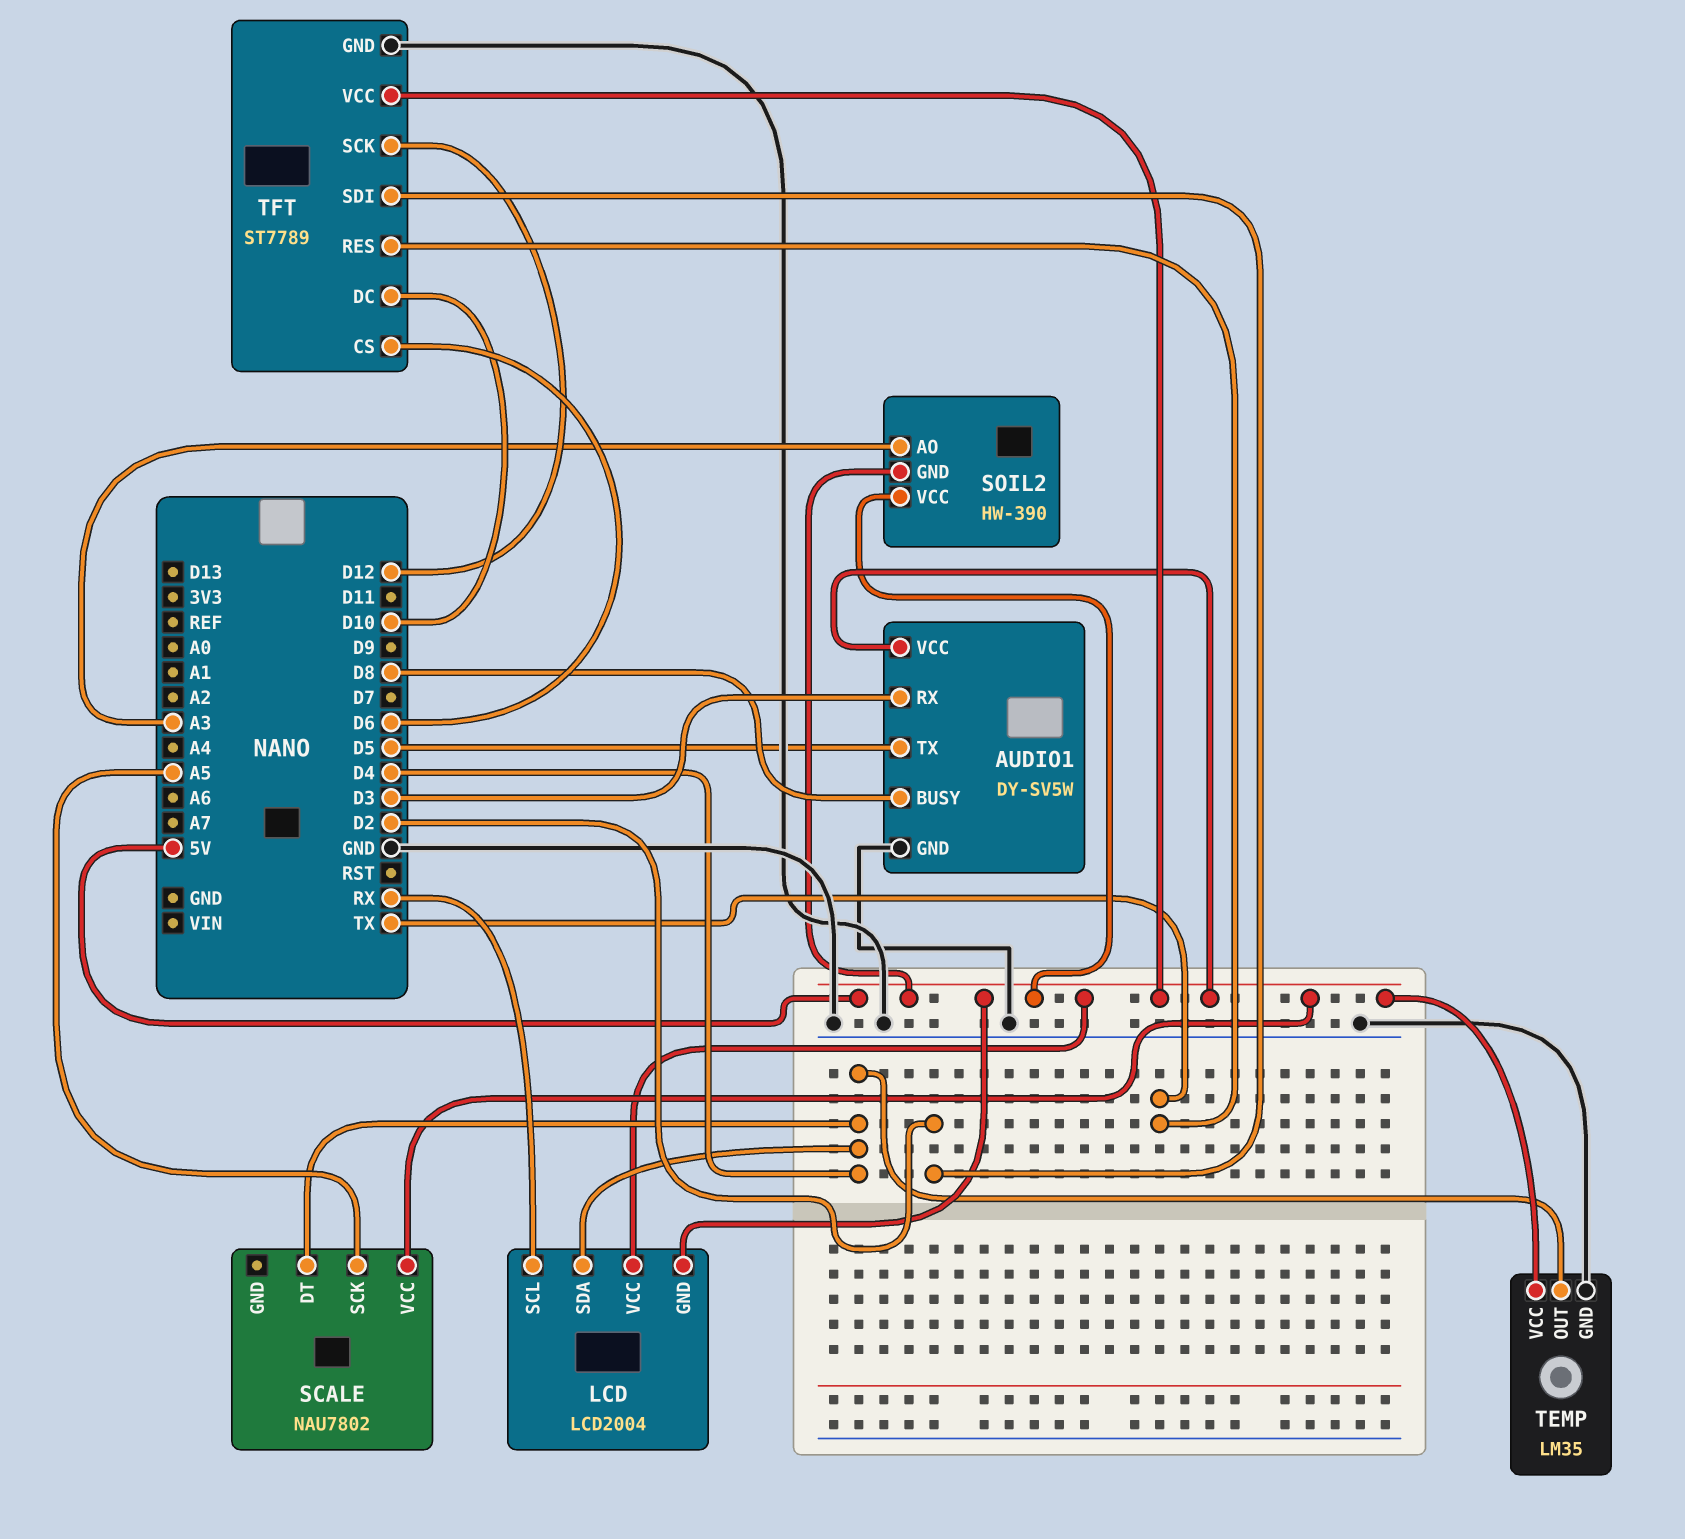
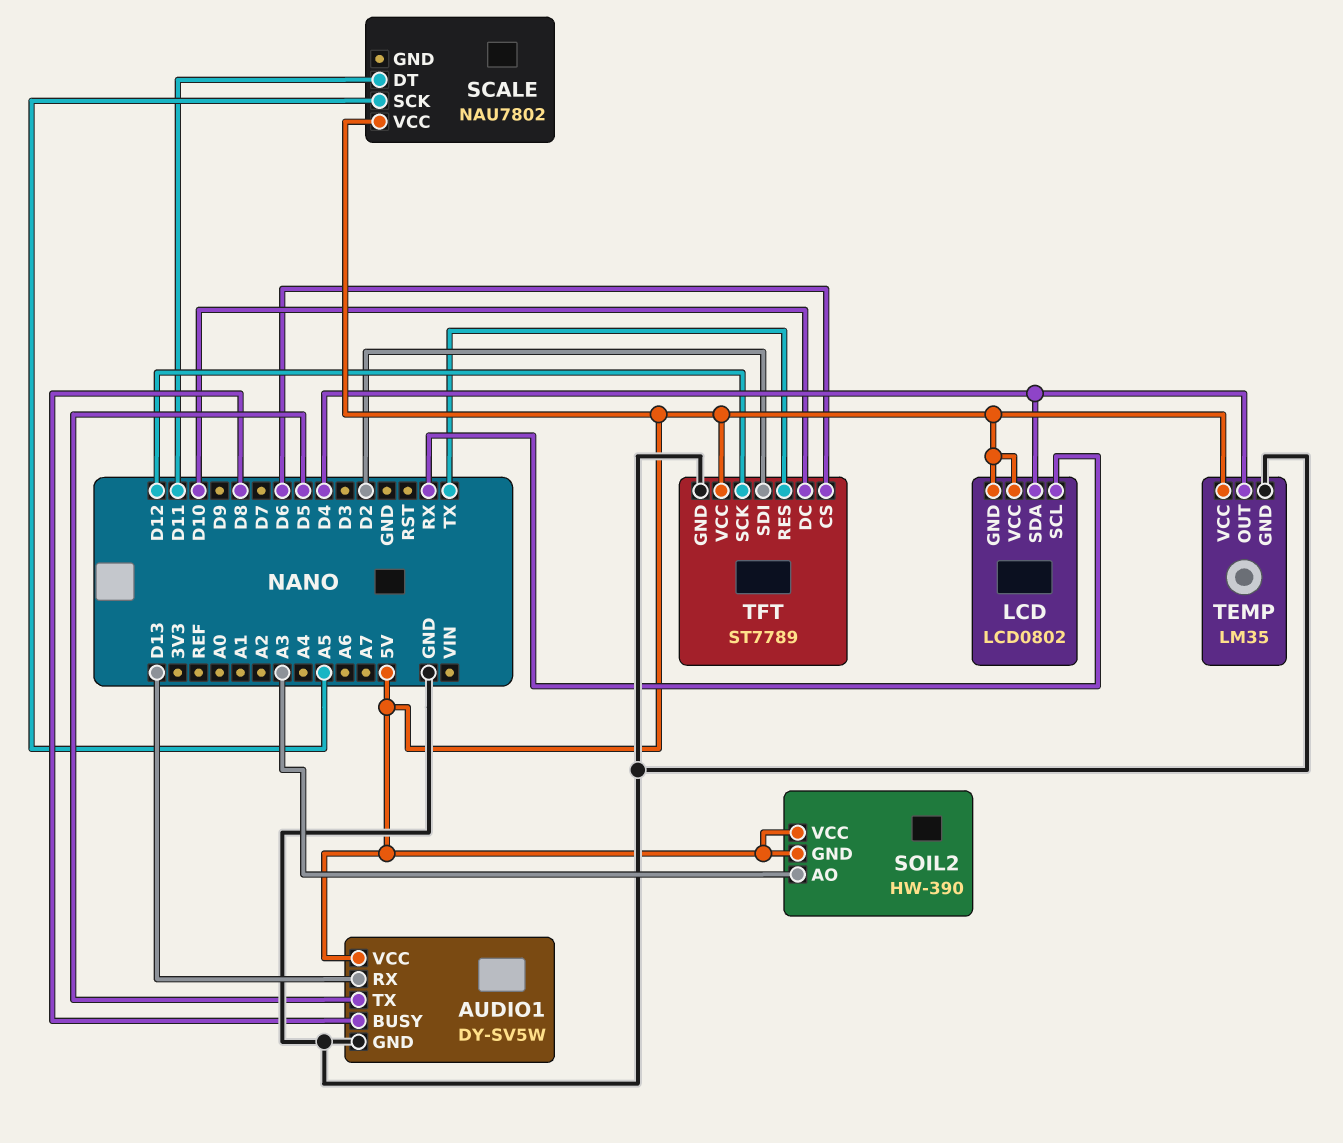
AUDIO1 pin RX: D3 -> D13
LCD: LCD2004 -> LCD0802
SCALE pin DT: D4 -> D11

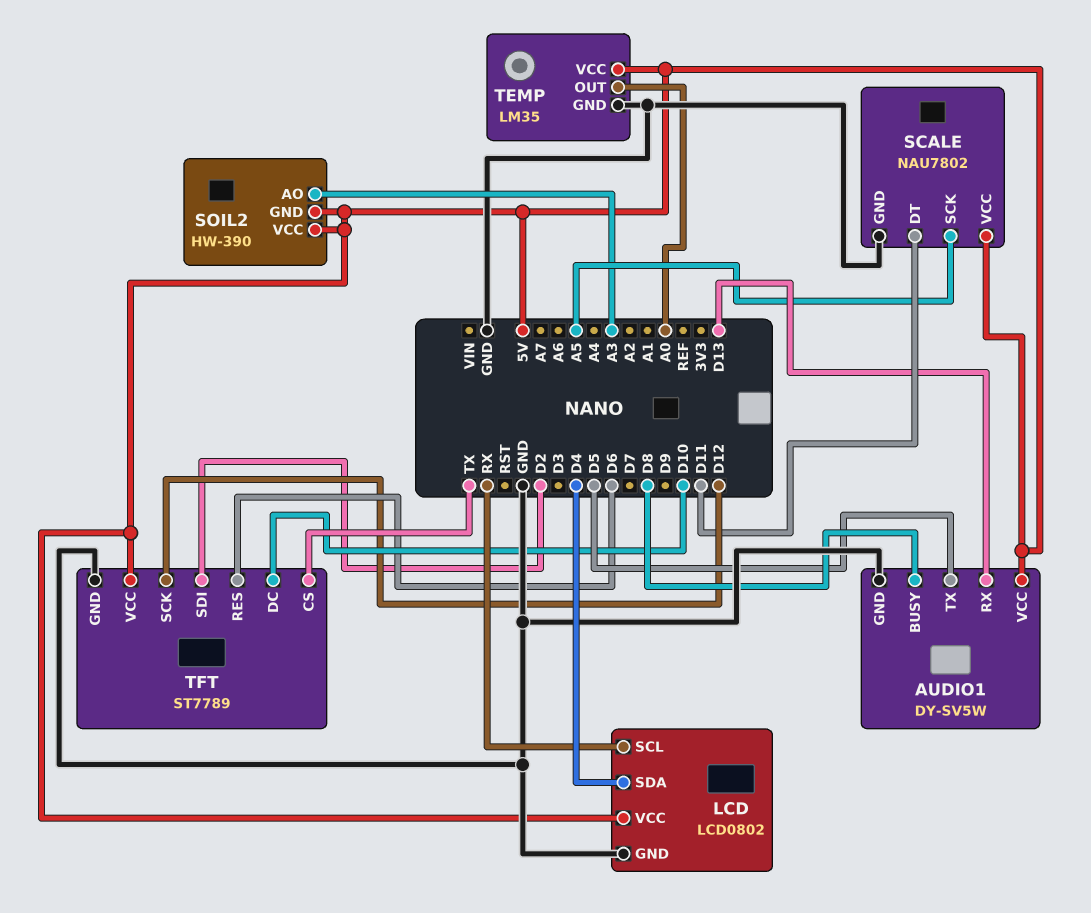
LCD pin GND: 5V -> GND
SCALE pin GND: none -> GND
TEMP pin OUT: D4 -> A0
TFT pin CS: D6 -> TX
TFT pin RES: TX -> D6

